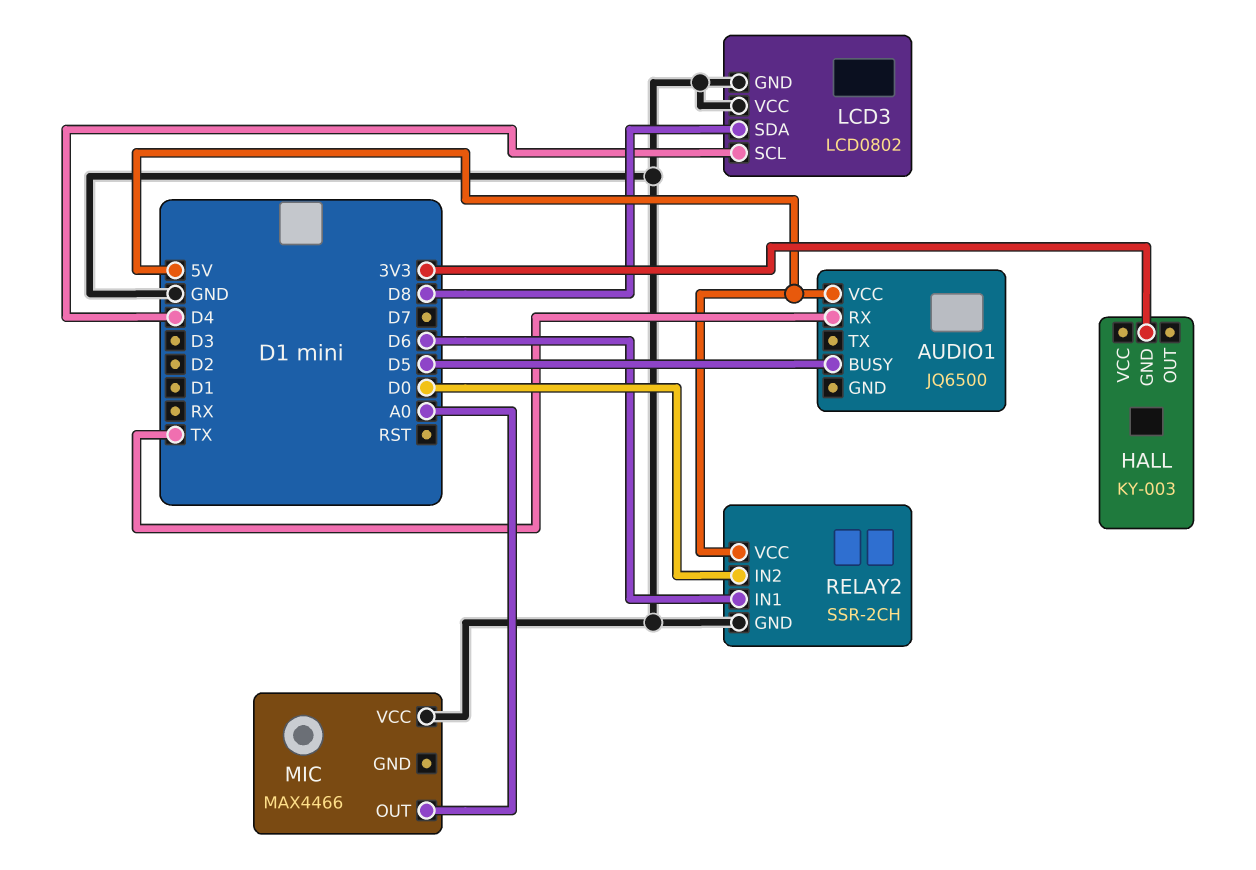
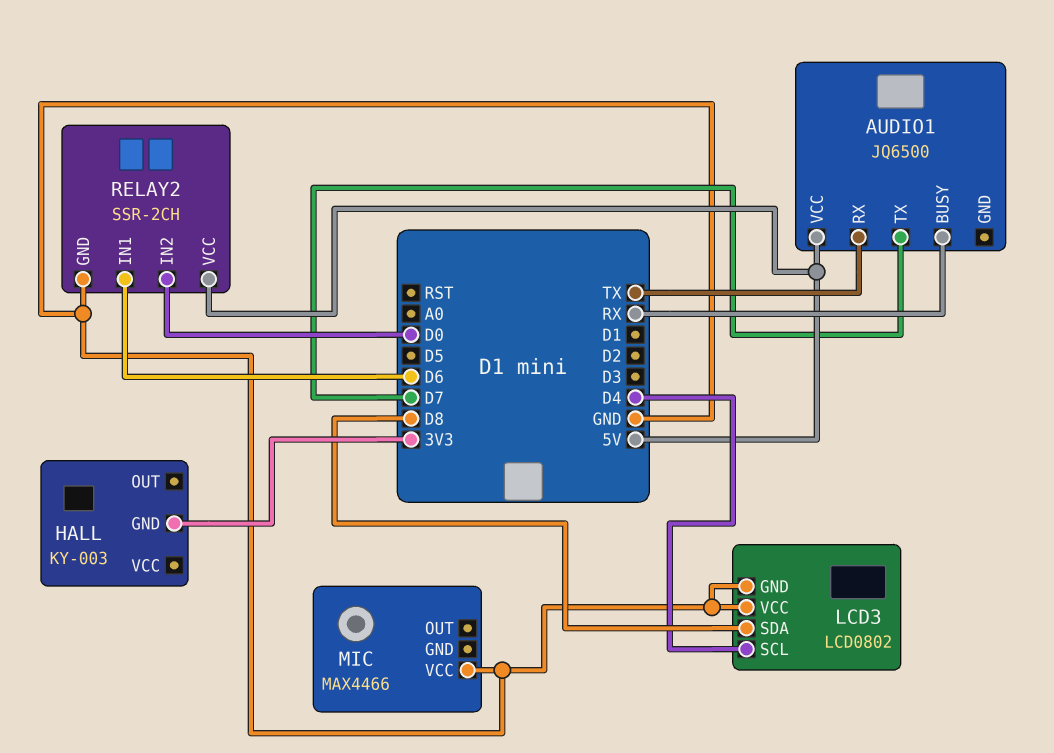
AUDIO1 pin BUSY: D5 -> RX
AUDIO1 pin TX: none -> D7
MIC pin OUT: A0 -> none

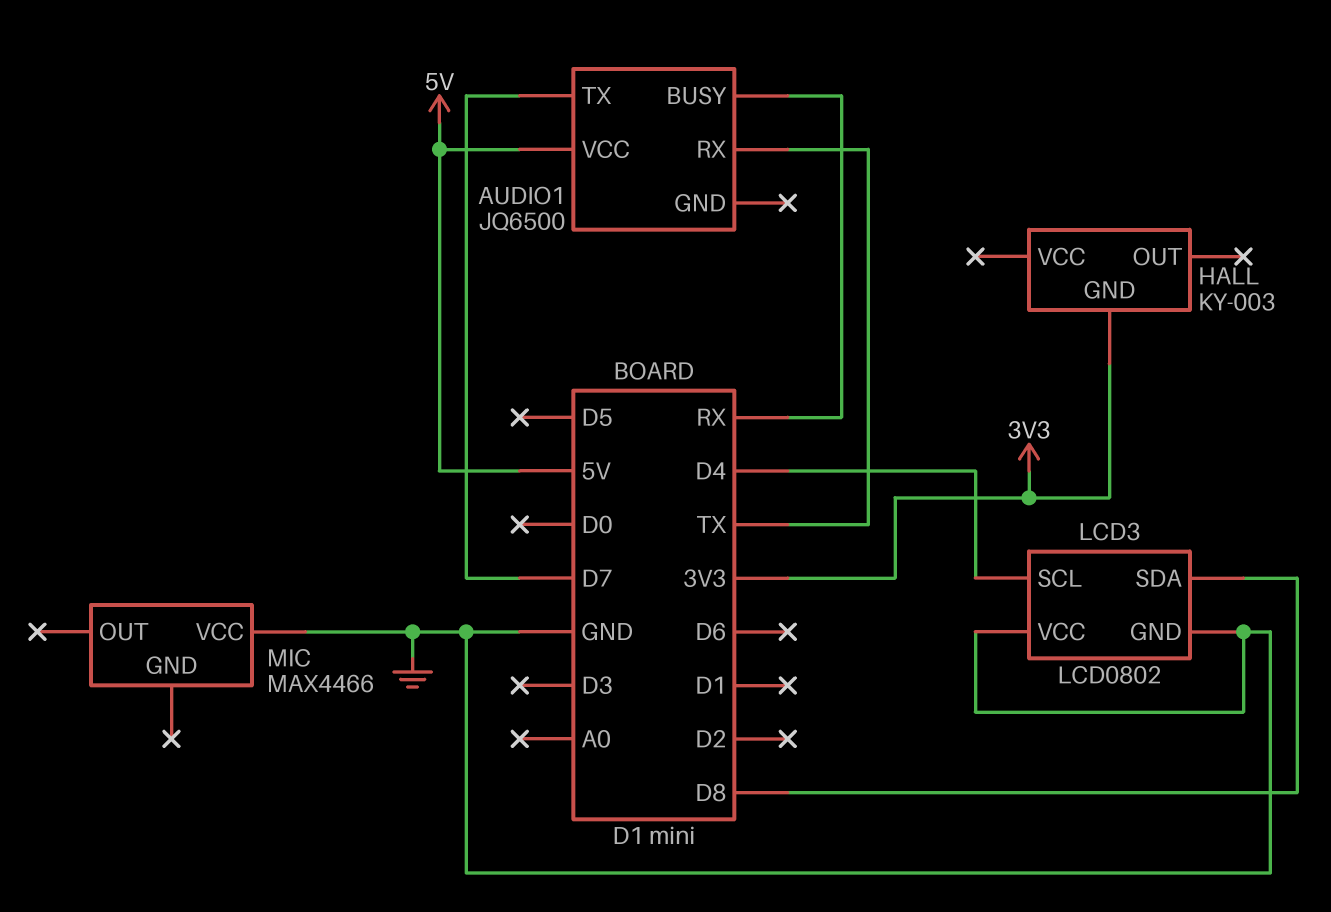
RELAY2: SSR-2CH -> none
RELAY2 pin GND: GND -> none
RELAY2 pin IN1: D6 -> none
RELAY2 pin IN2: D0 -> none
RELAY2 pin VCC: 5V -> none

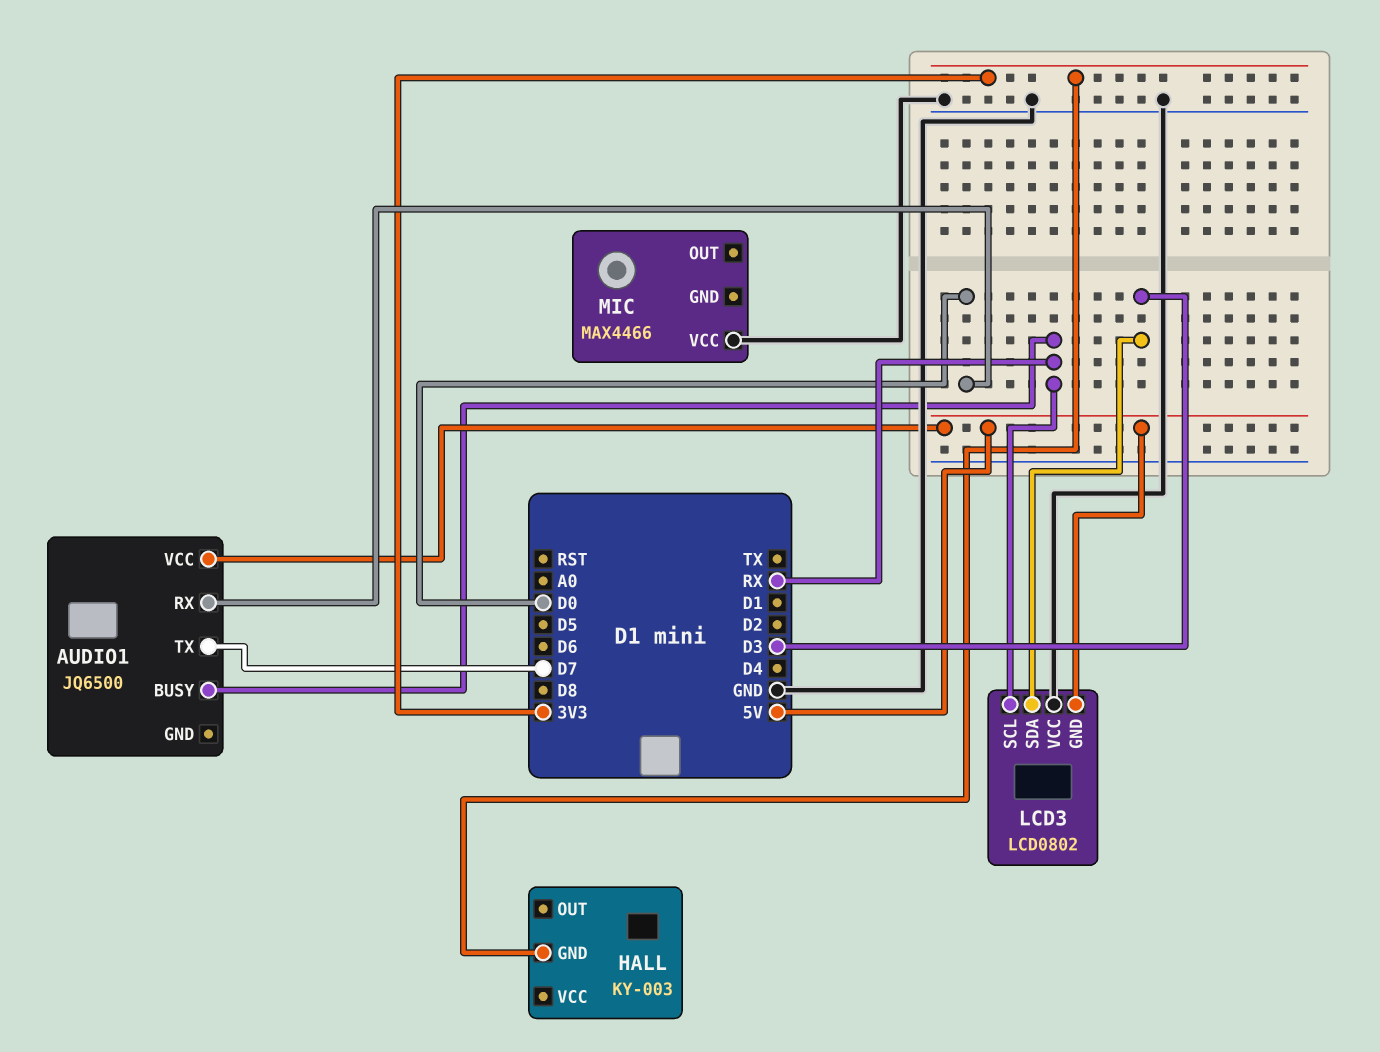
AUDIO1 pin RX: TX -> D0
LCD3 pin GND: GND -> 5V
LCD3 pin SCL: D4 -> RX
LCD3 pin SDA: D8 -> D3

